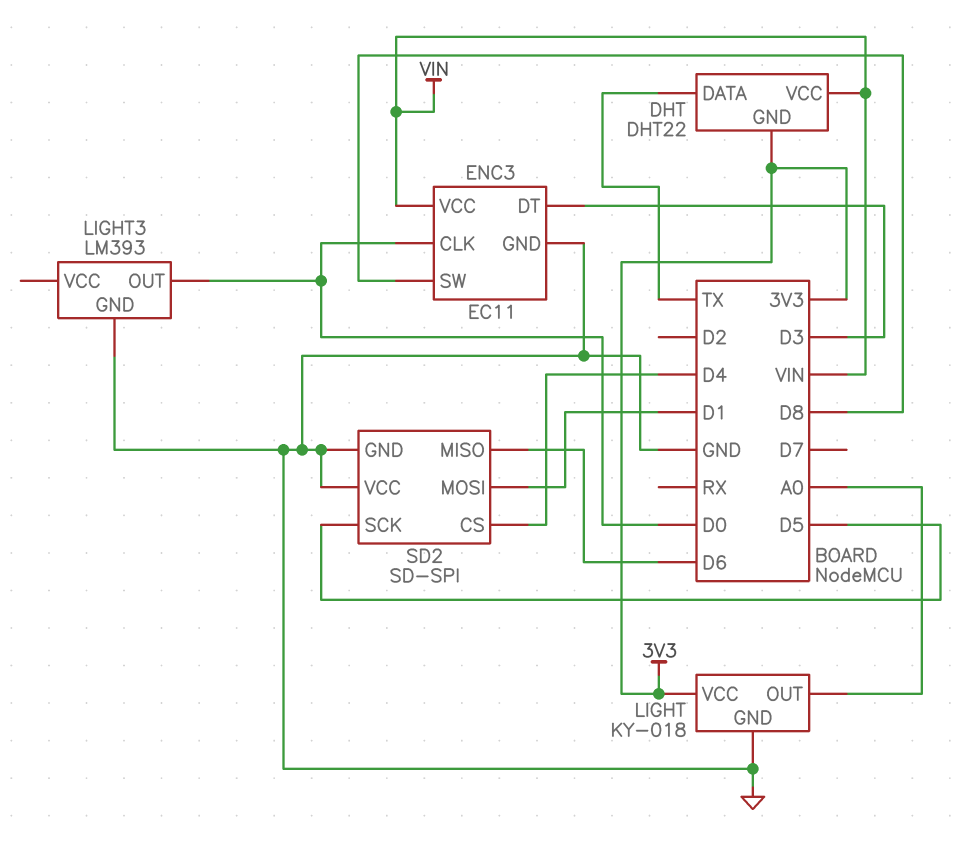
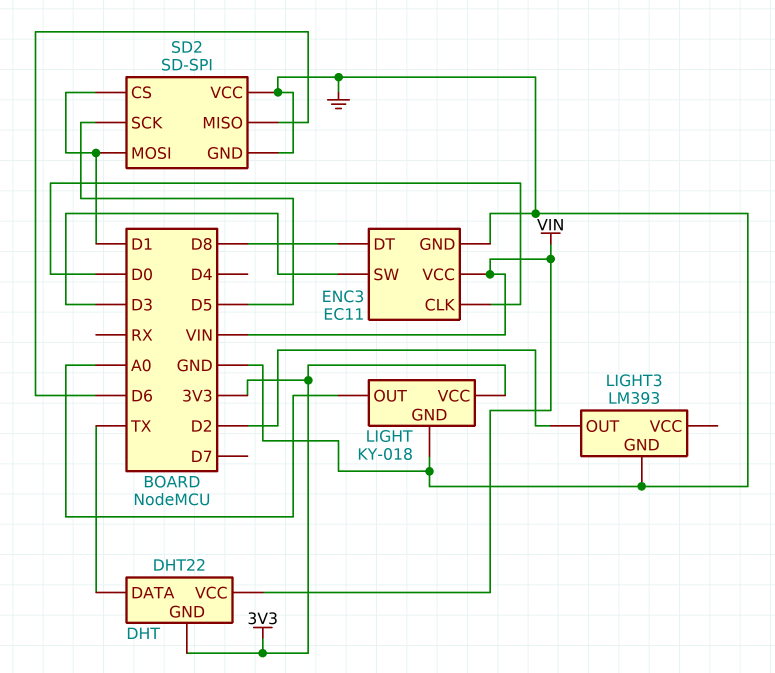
ENC3 pin DT: D3 -> D8
ENC3 pin SW: D8 -> D3
LIGHT3 pin OUT: D0 -> D2
SD2 pin CS: D4 -> D1

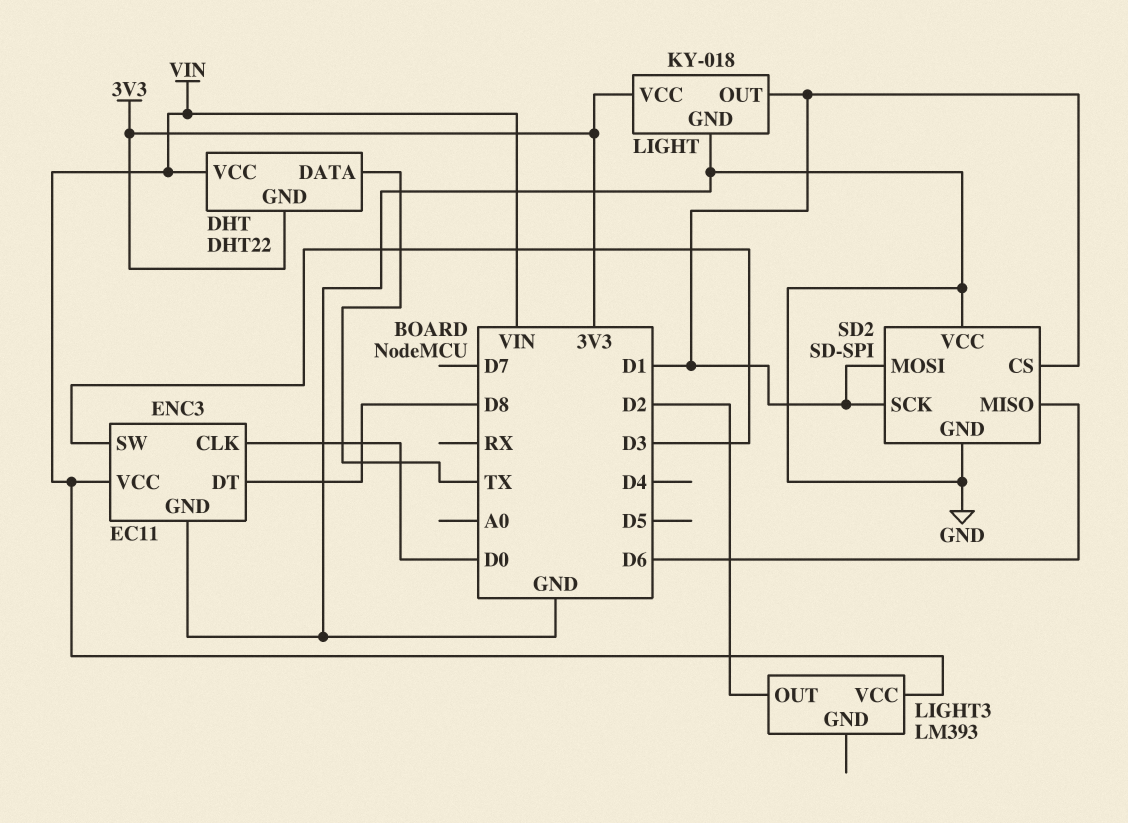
LIGHT pin OUT: A0 -> D1
LIGHT3 pin GND: GND -> none
LIGHT3 pin VCC: none -> VIN
SD2 pin SCK: D5 -> D1

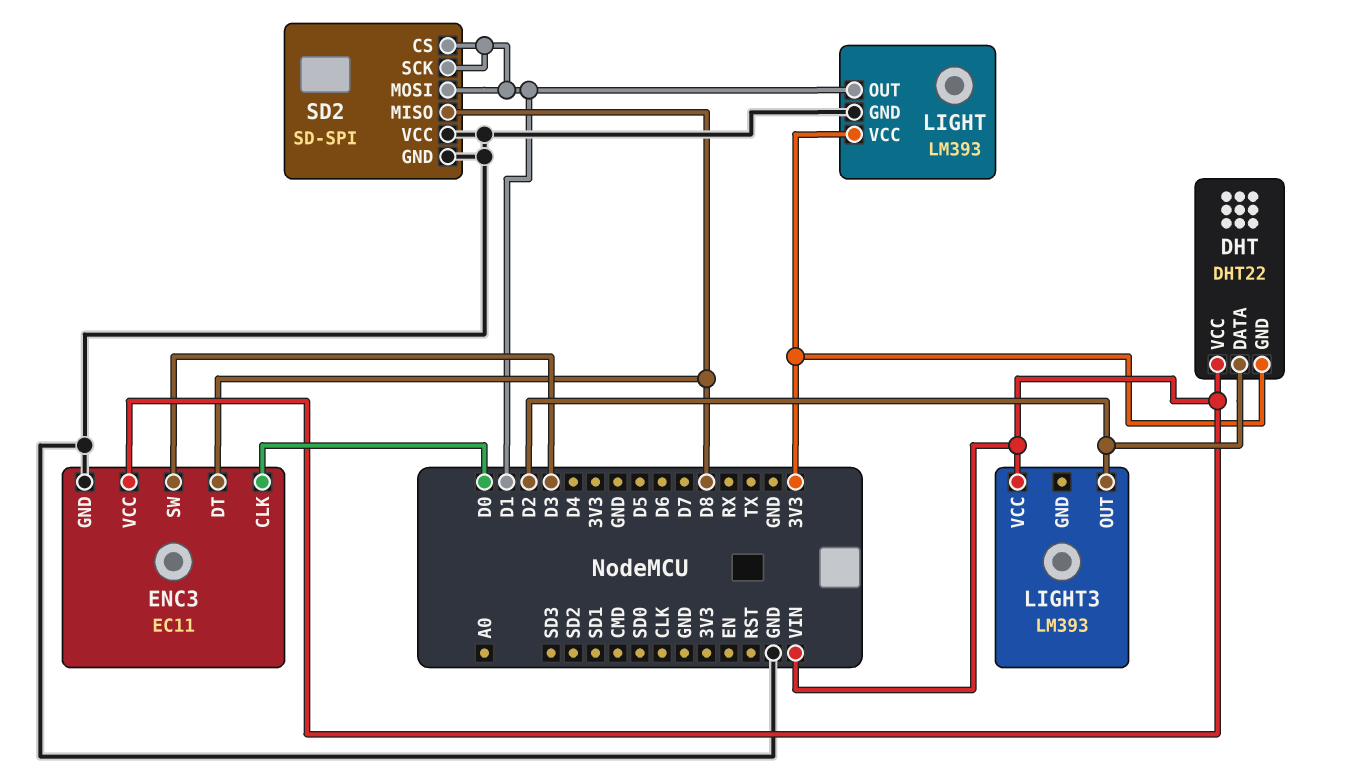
DHT pin DATA: TX -> D2
LIGHT: KY-018 -> LM393
SD2 pin MISO: D6 -> D8

